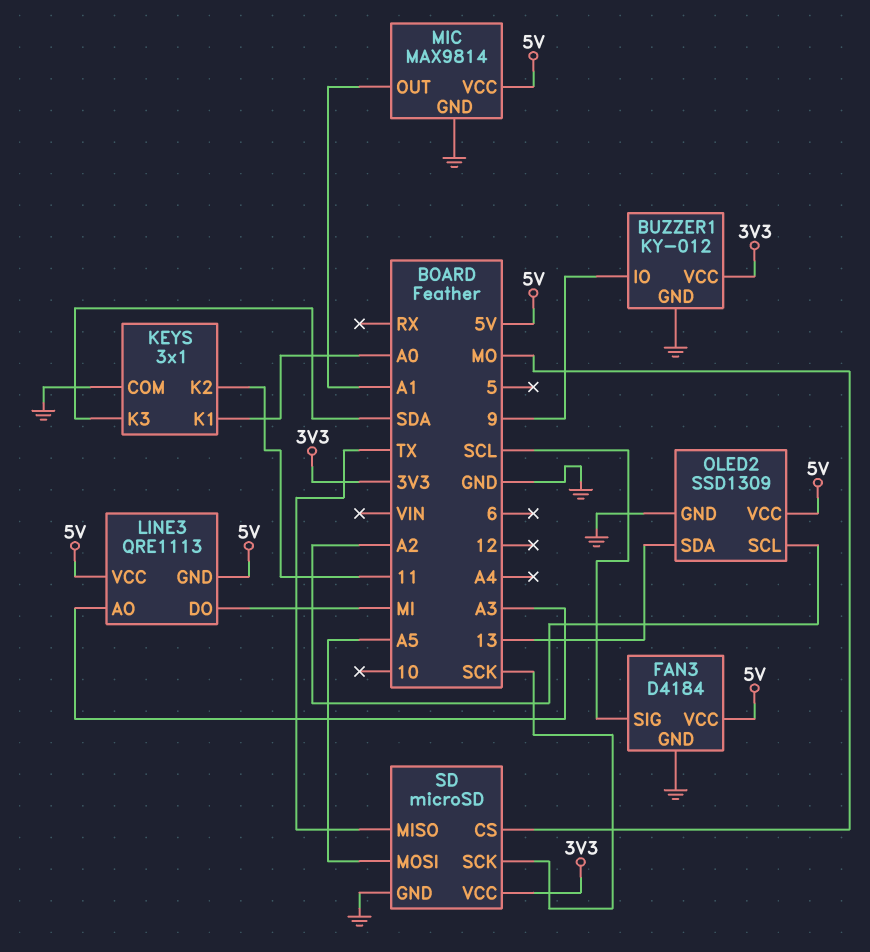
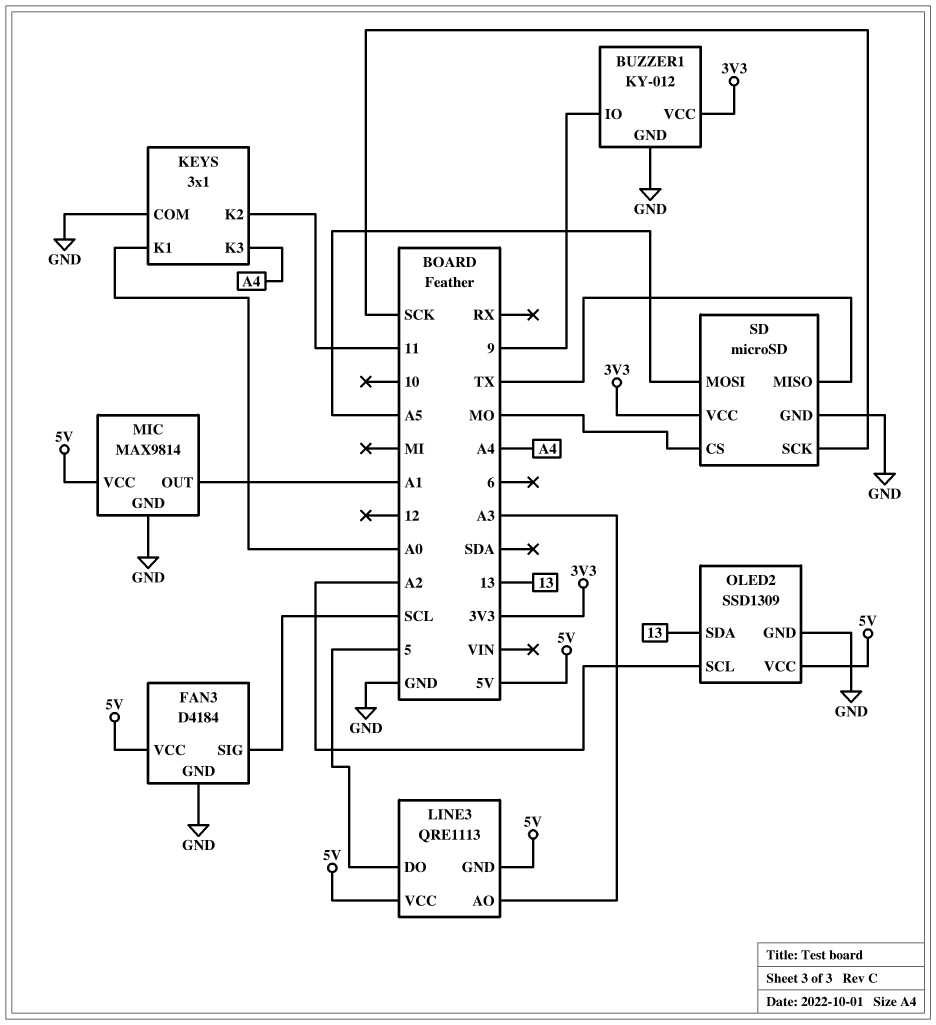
KEYS pin K3: SDA -> A4
LINE3 pin DO: MI -> 5

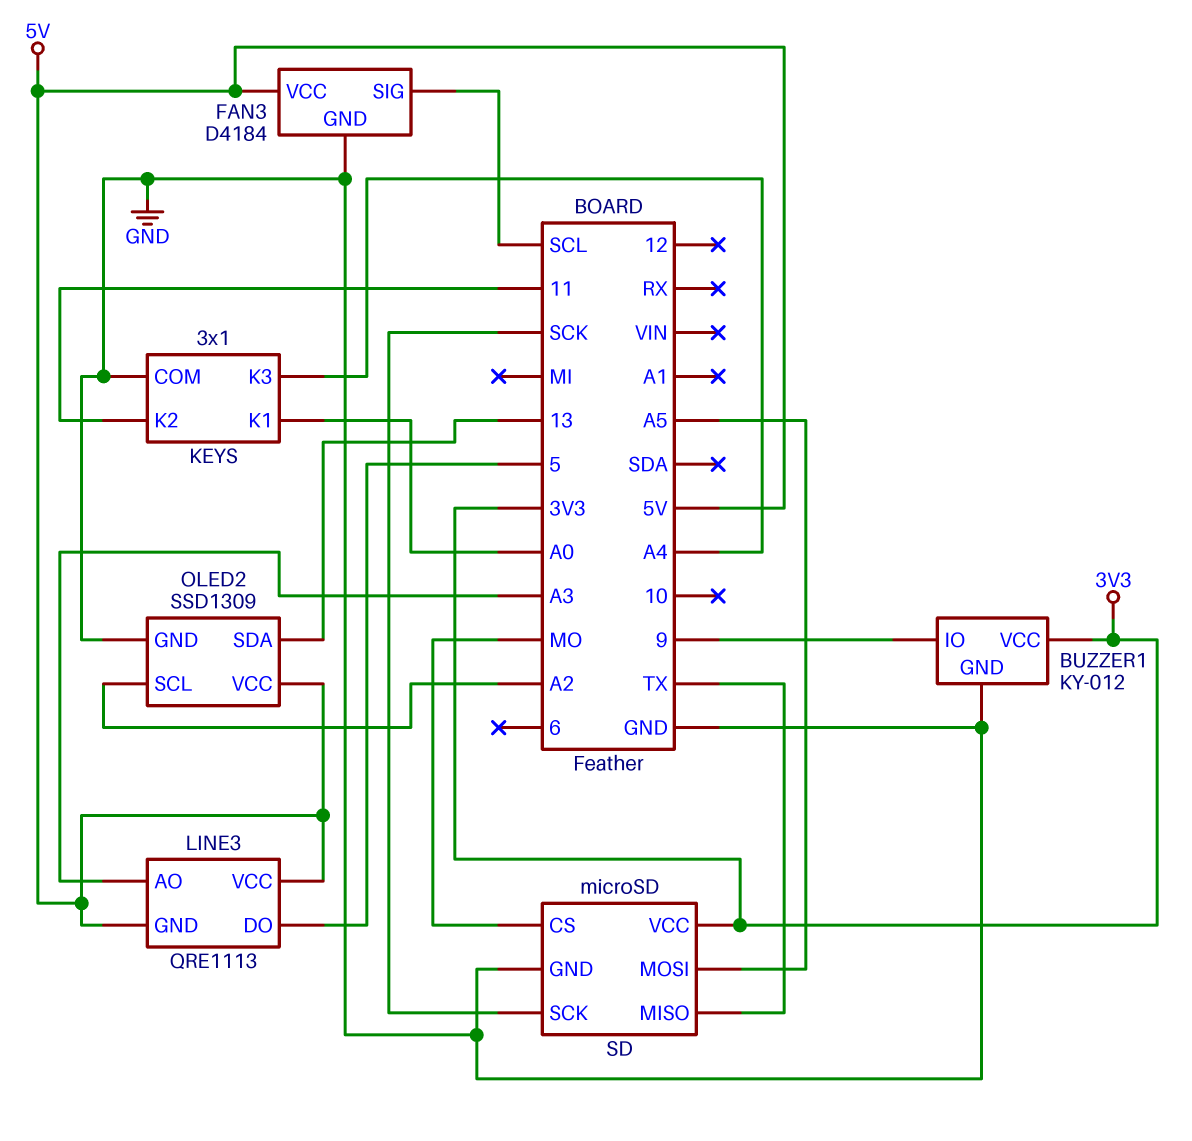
MIC: MAX9814 -> none
MIC pin GND: GND -> none
MIC pin OUT: A1 -> none
MIC pin VCC: 5V -> none

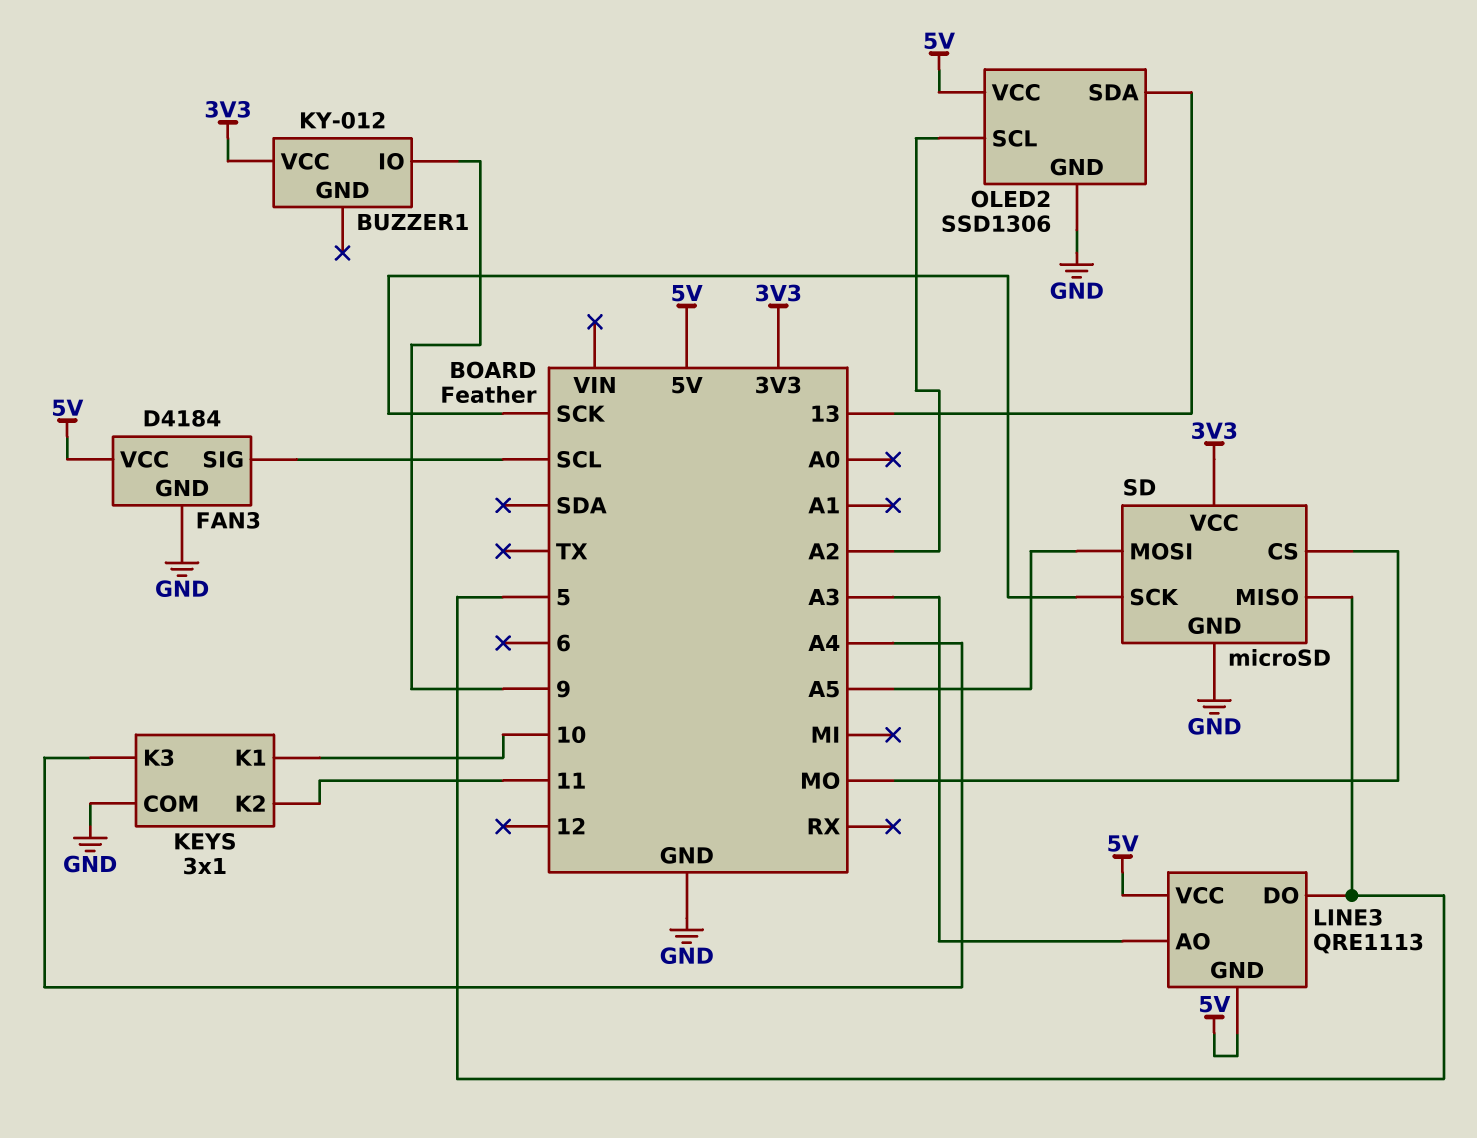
BUZZER1 pin GND: GND -> none
KEYS pin K1: A0 -> 10
OLED2: SSD1309 -> SSD1306
SD pin MISO: TX -> 5

